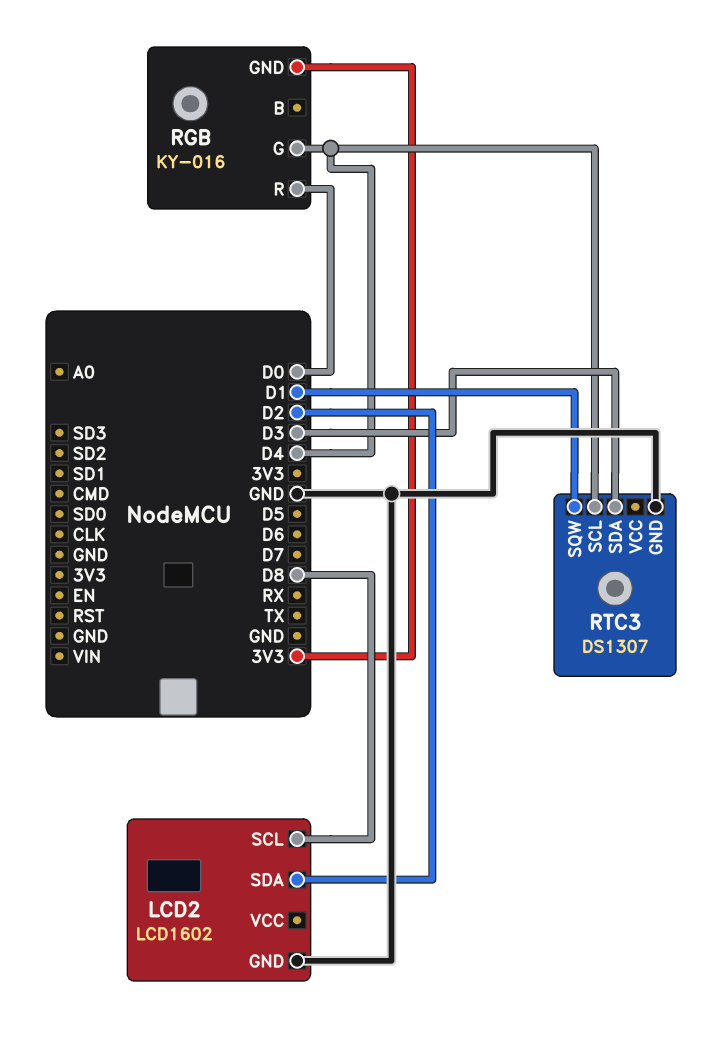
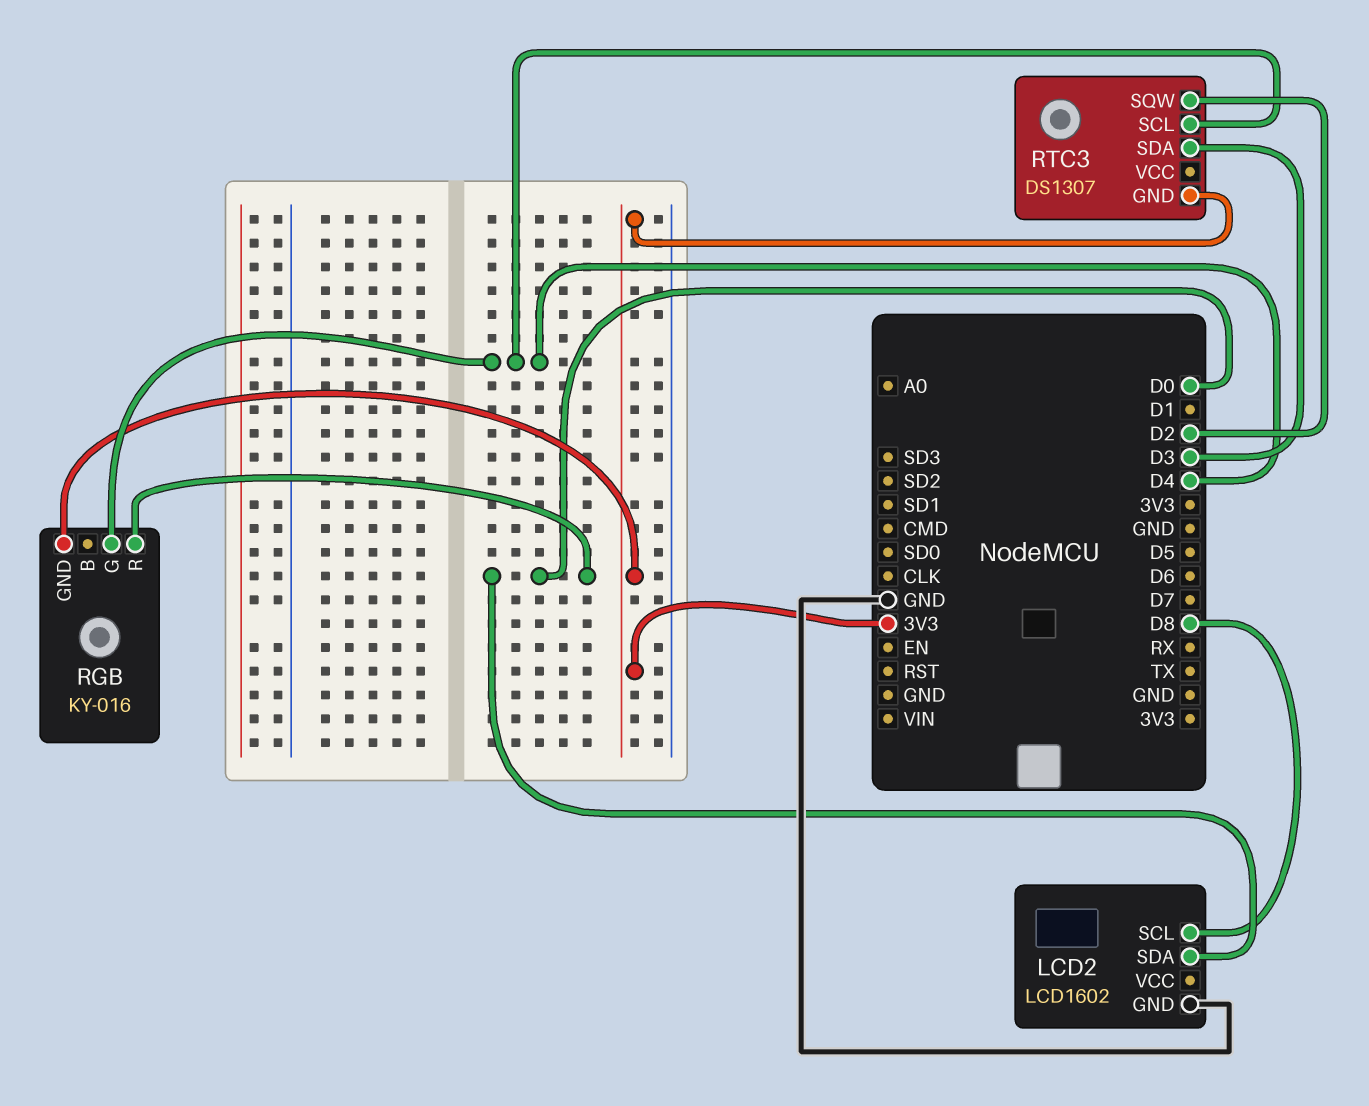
LCD2 pin SDA: D2 -> D0
RTC3 pin GND: GND -> 3V3
RTC3 pin SQW: D1 -> D2

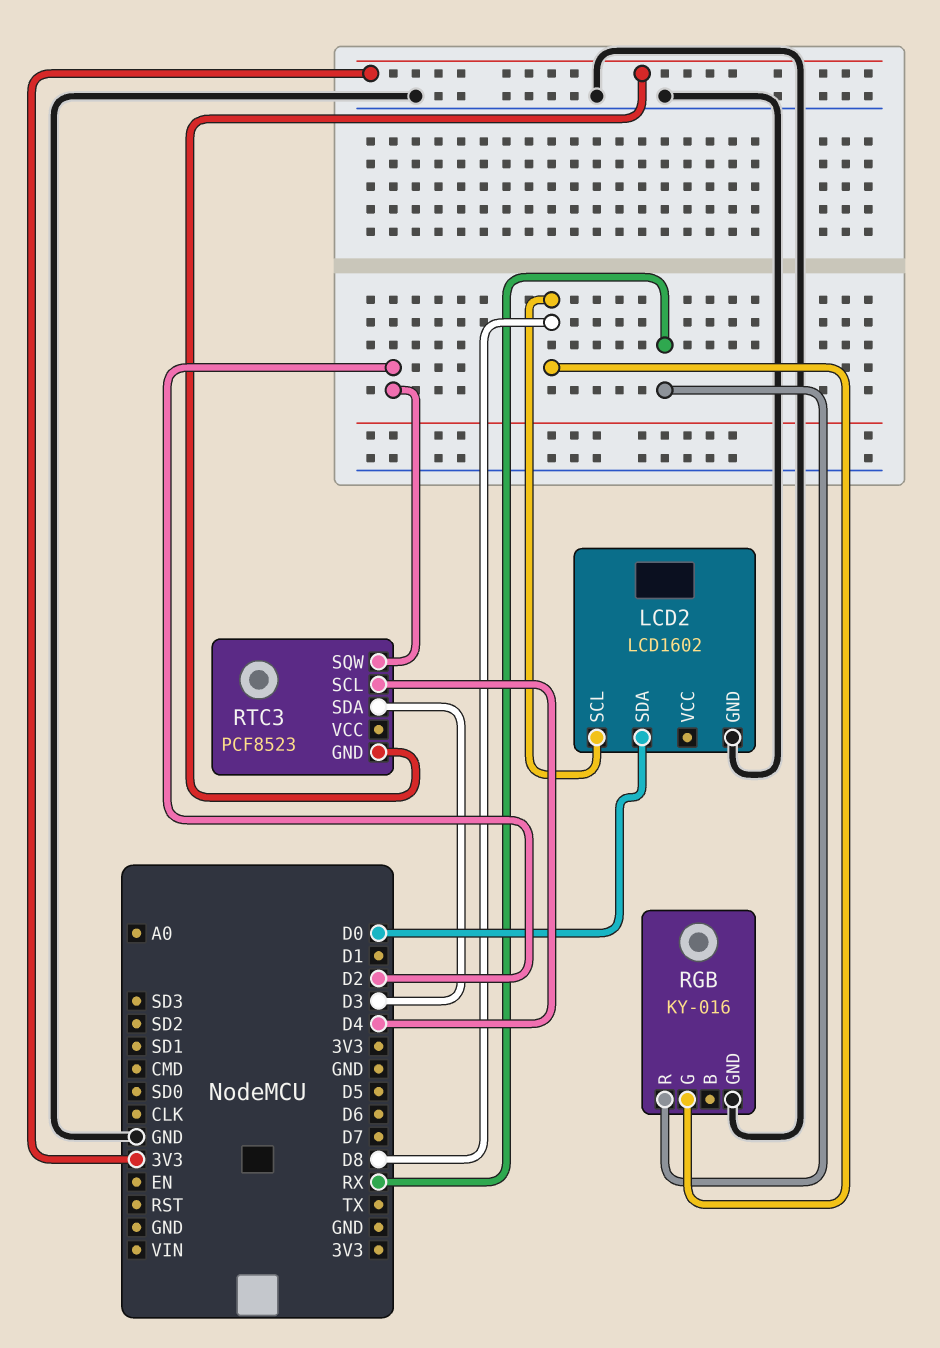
RGB pin G: D4 -> D8
RGB pin GND: 3V3 -> GND
RGB pin R: D0 -> RX
RTC3: DS1307 -> PCF8523

